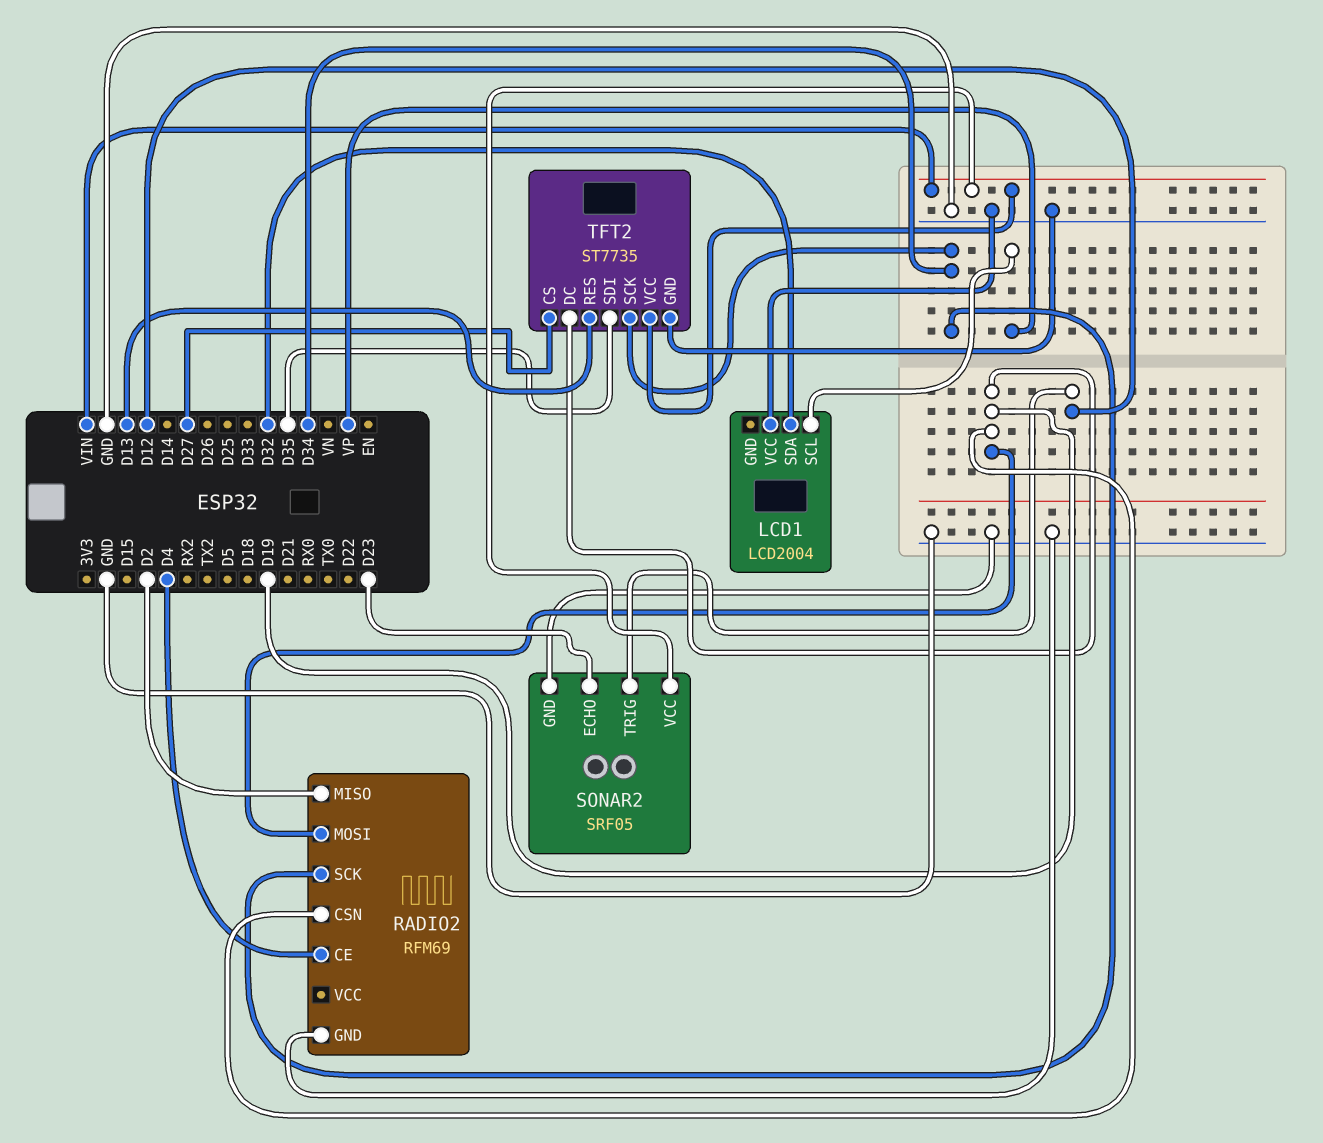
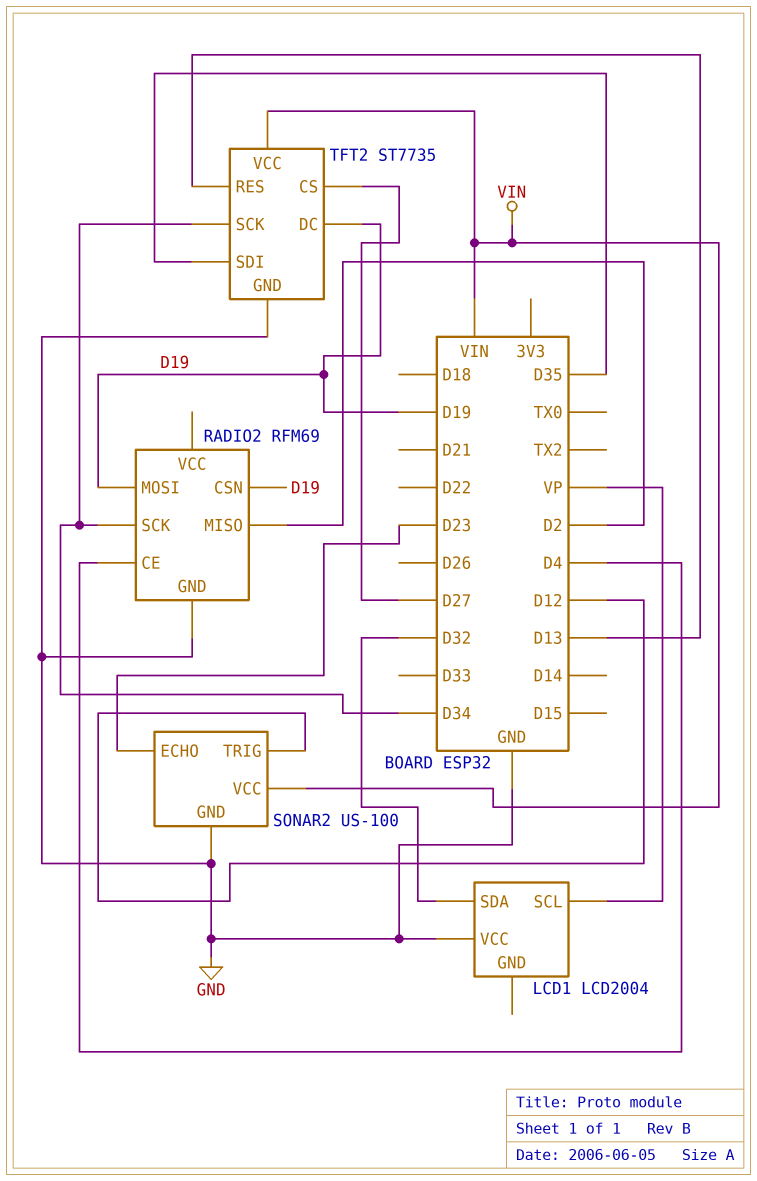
SONAR2: SRF05 -> US-100

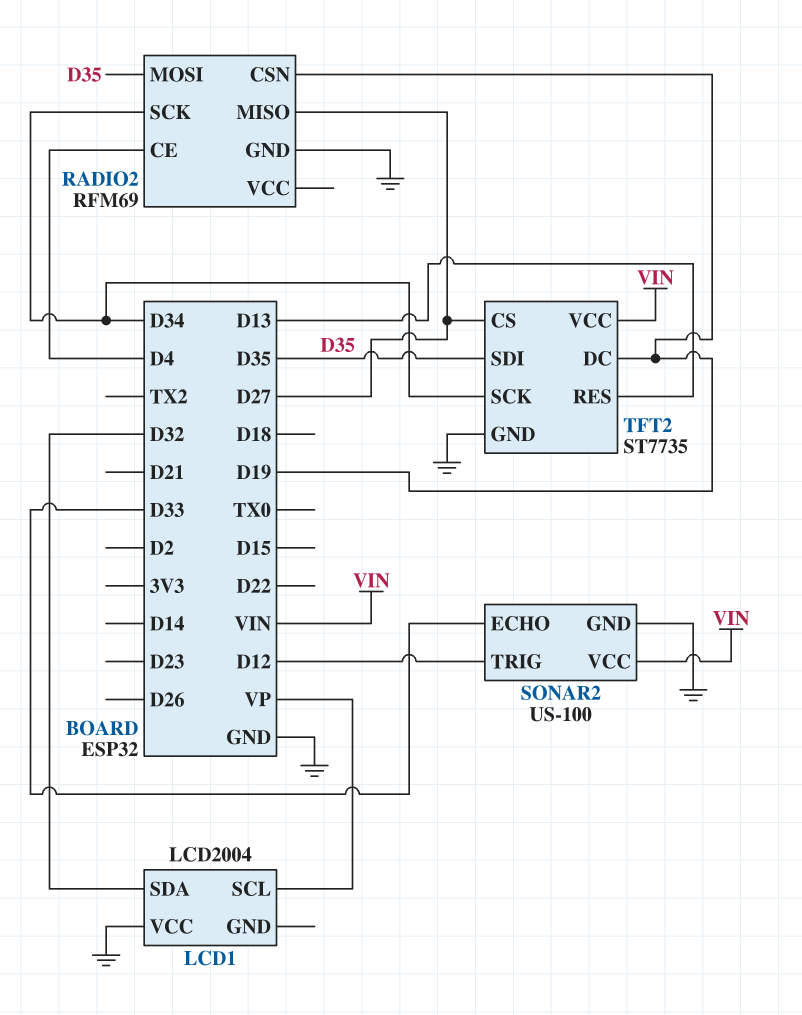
RADIO2 pin MISO: D2 -> D27
RADIO2 pin MOSI: D19 -> D35
SONAR2 pin ECHO: D23 -> D33

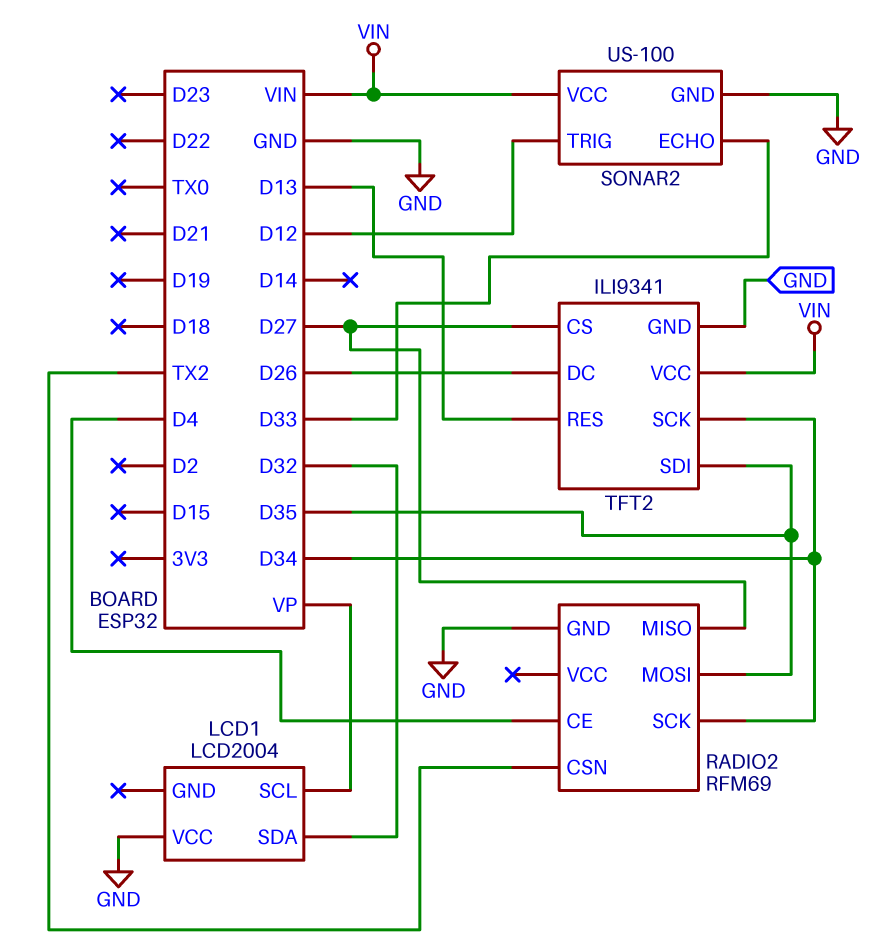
RADIO2 pin CSN: D19 -> TX2
TFT2: ST7735 -> ILI9341
TFT2 pin DC: D19 -> D26

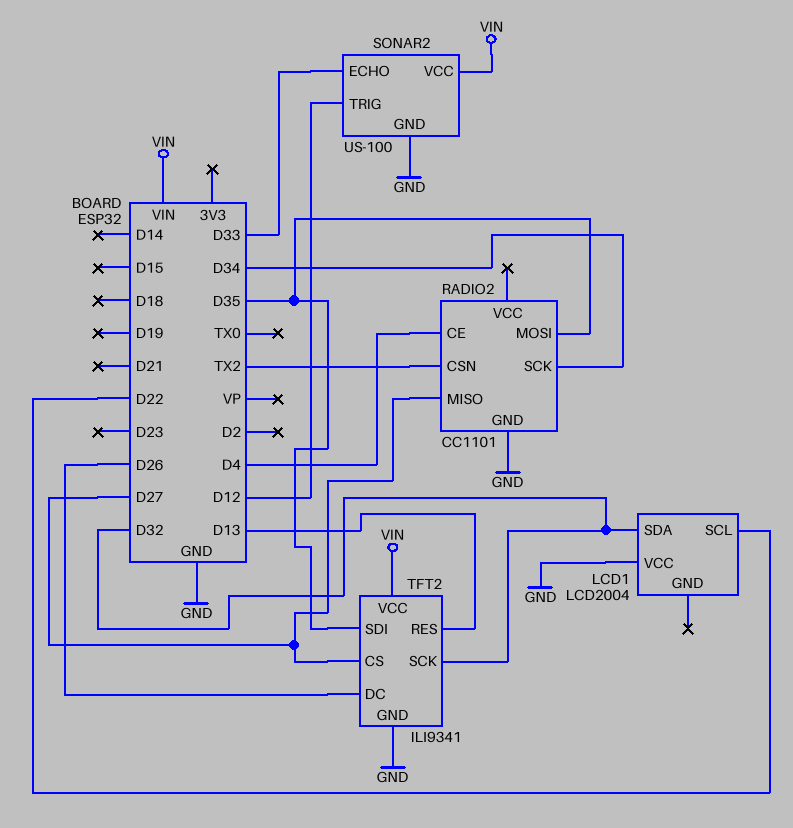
LCD1 pin SCL: VP -> D22
RADIO2: RFM69 -> CC1101
TFT2 pin SCK: D34 -> D32

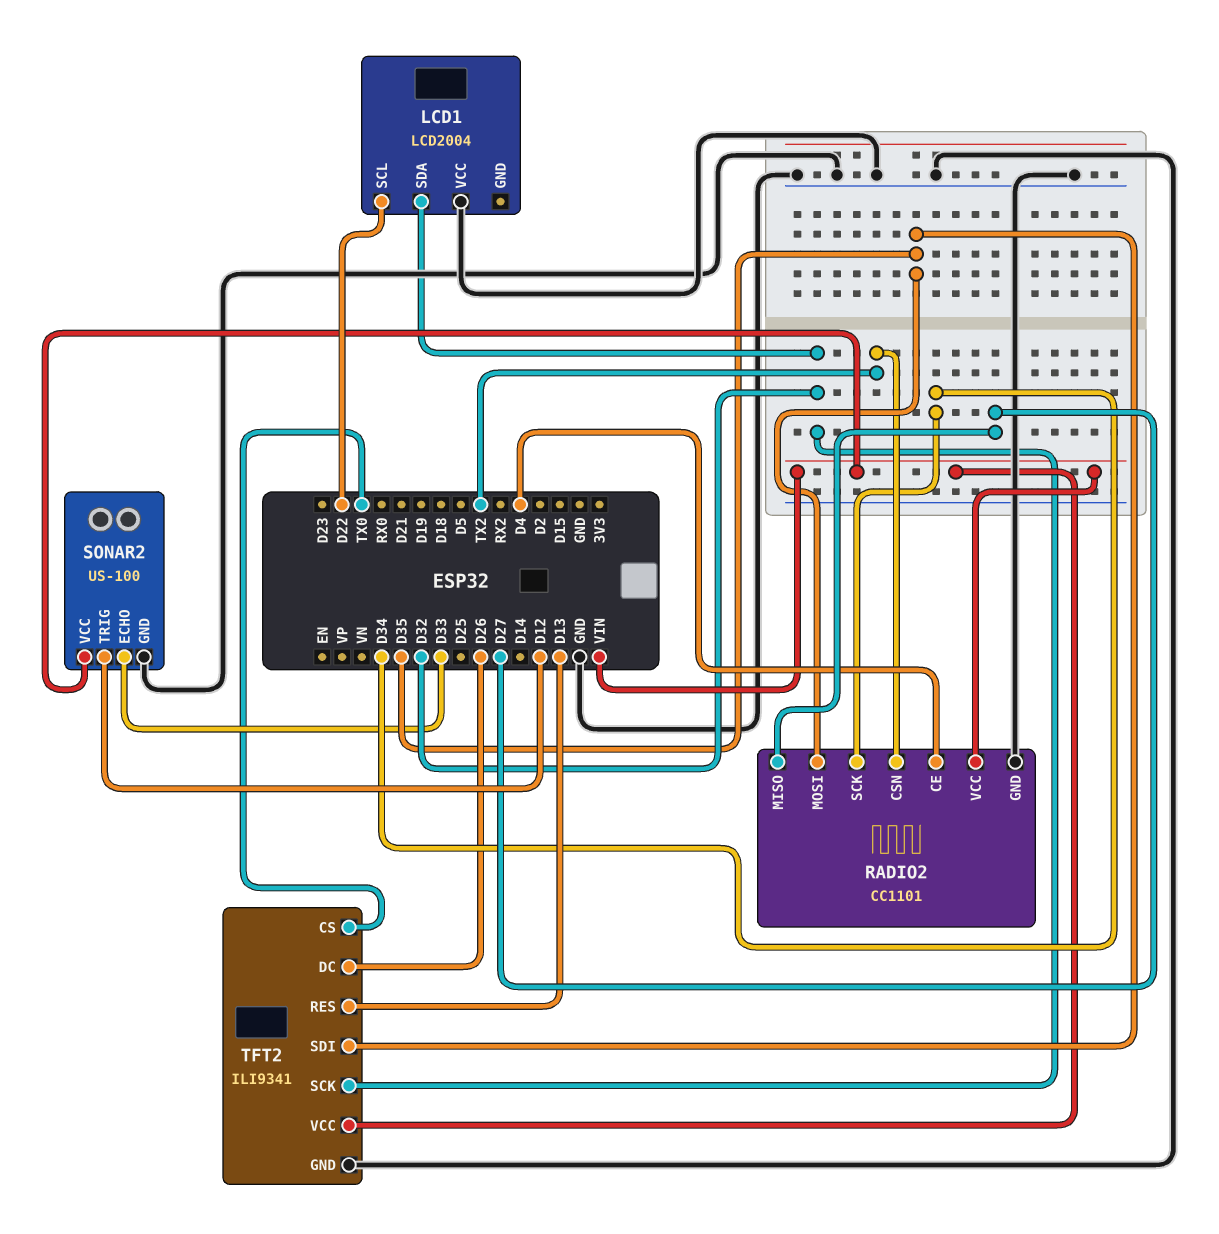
RADIO2 pin VCC: none -> VIN
TFT2 pin CS: D27 -> TX0

